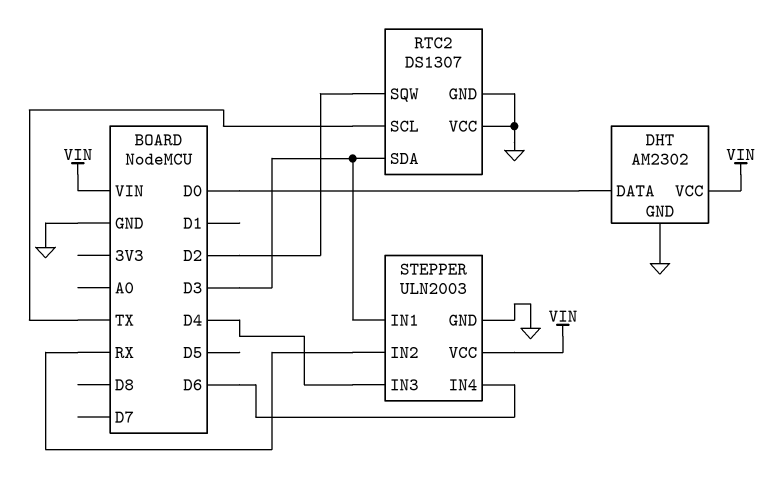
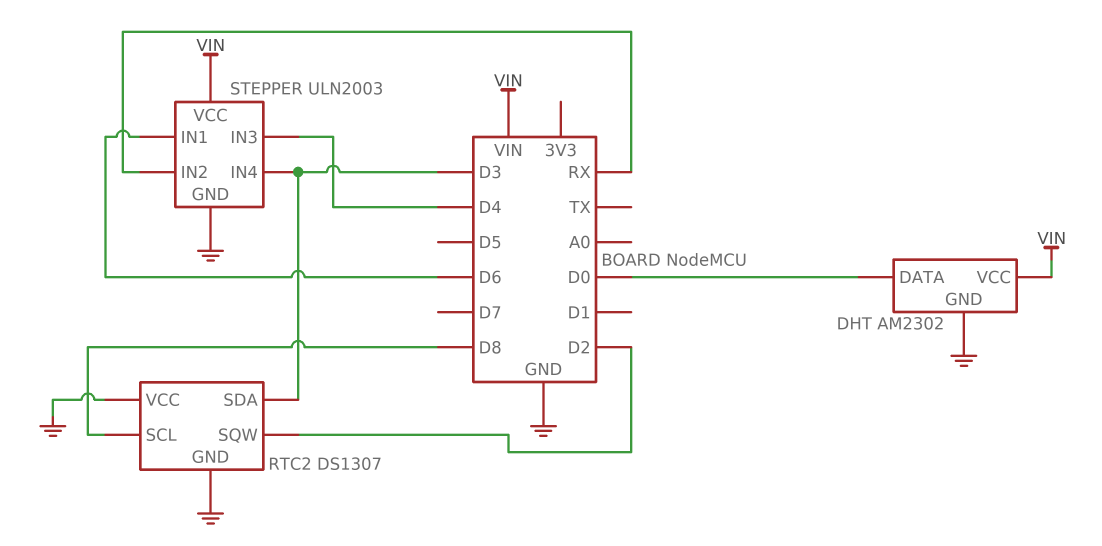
RTC2 pin SCL: TX -> D8
STEPPER pin IN1: D3 -> D6
STEPPER pin IN4: D6 -> D3

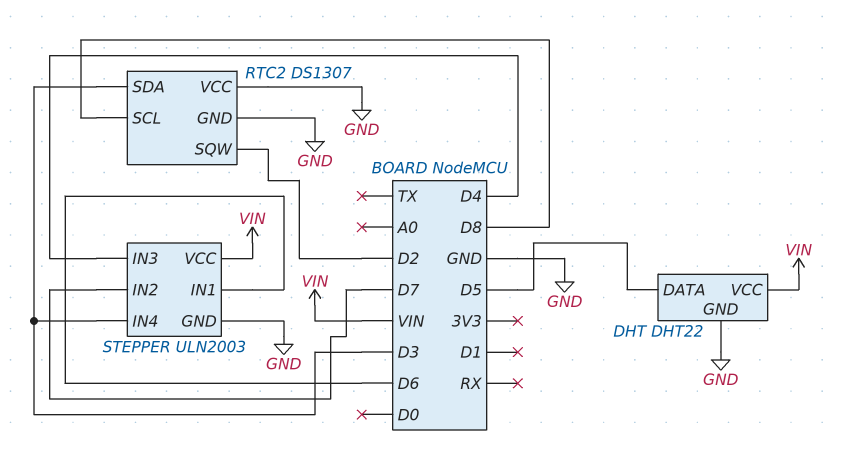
DHT: AM2302 -> DHT22
DHT pin DATA: D0 -> D5
STEPPER pin IN2: RX -> D7

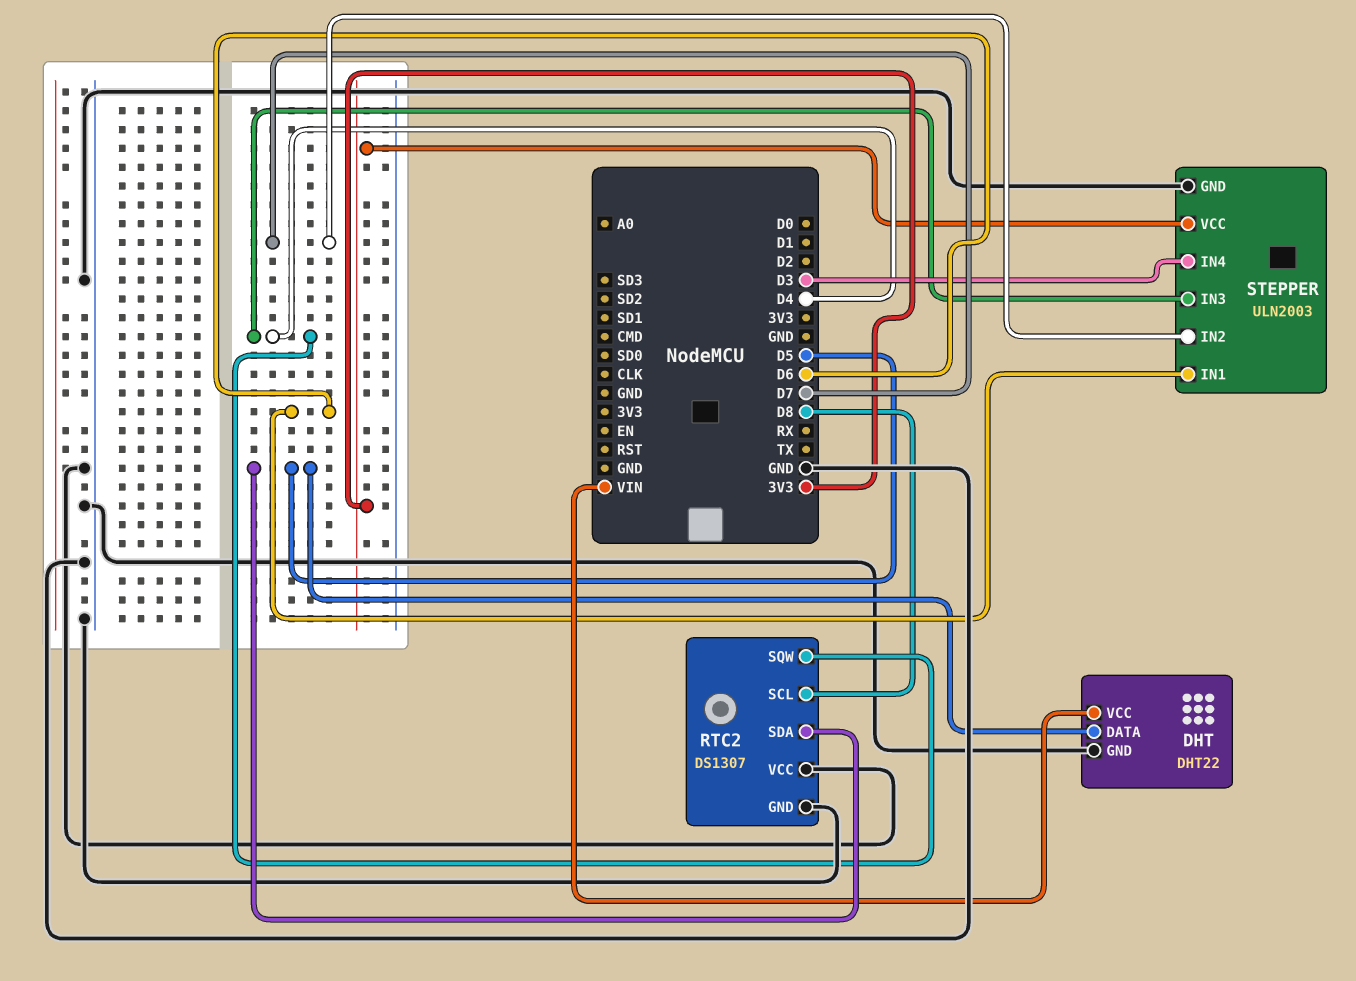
RTC2 pin SDA: D3 -> D5
RTC2 pin SQW: D2 -> D4
STEPPER pin VCC: VIN -> 3V3

